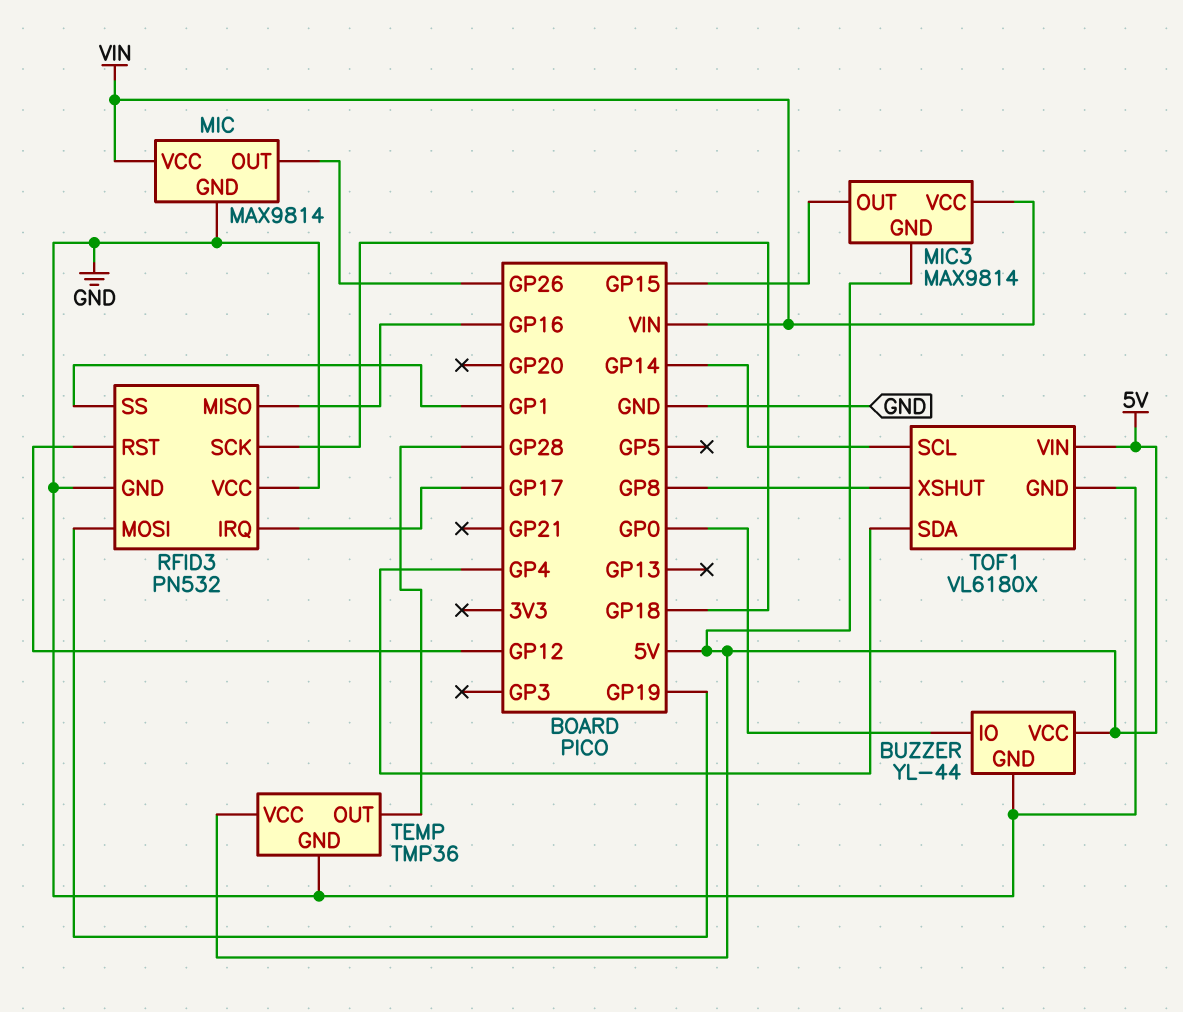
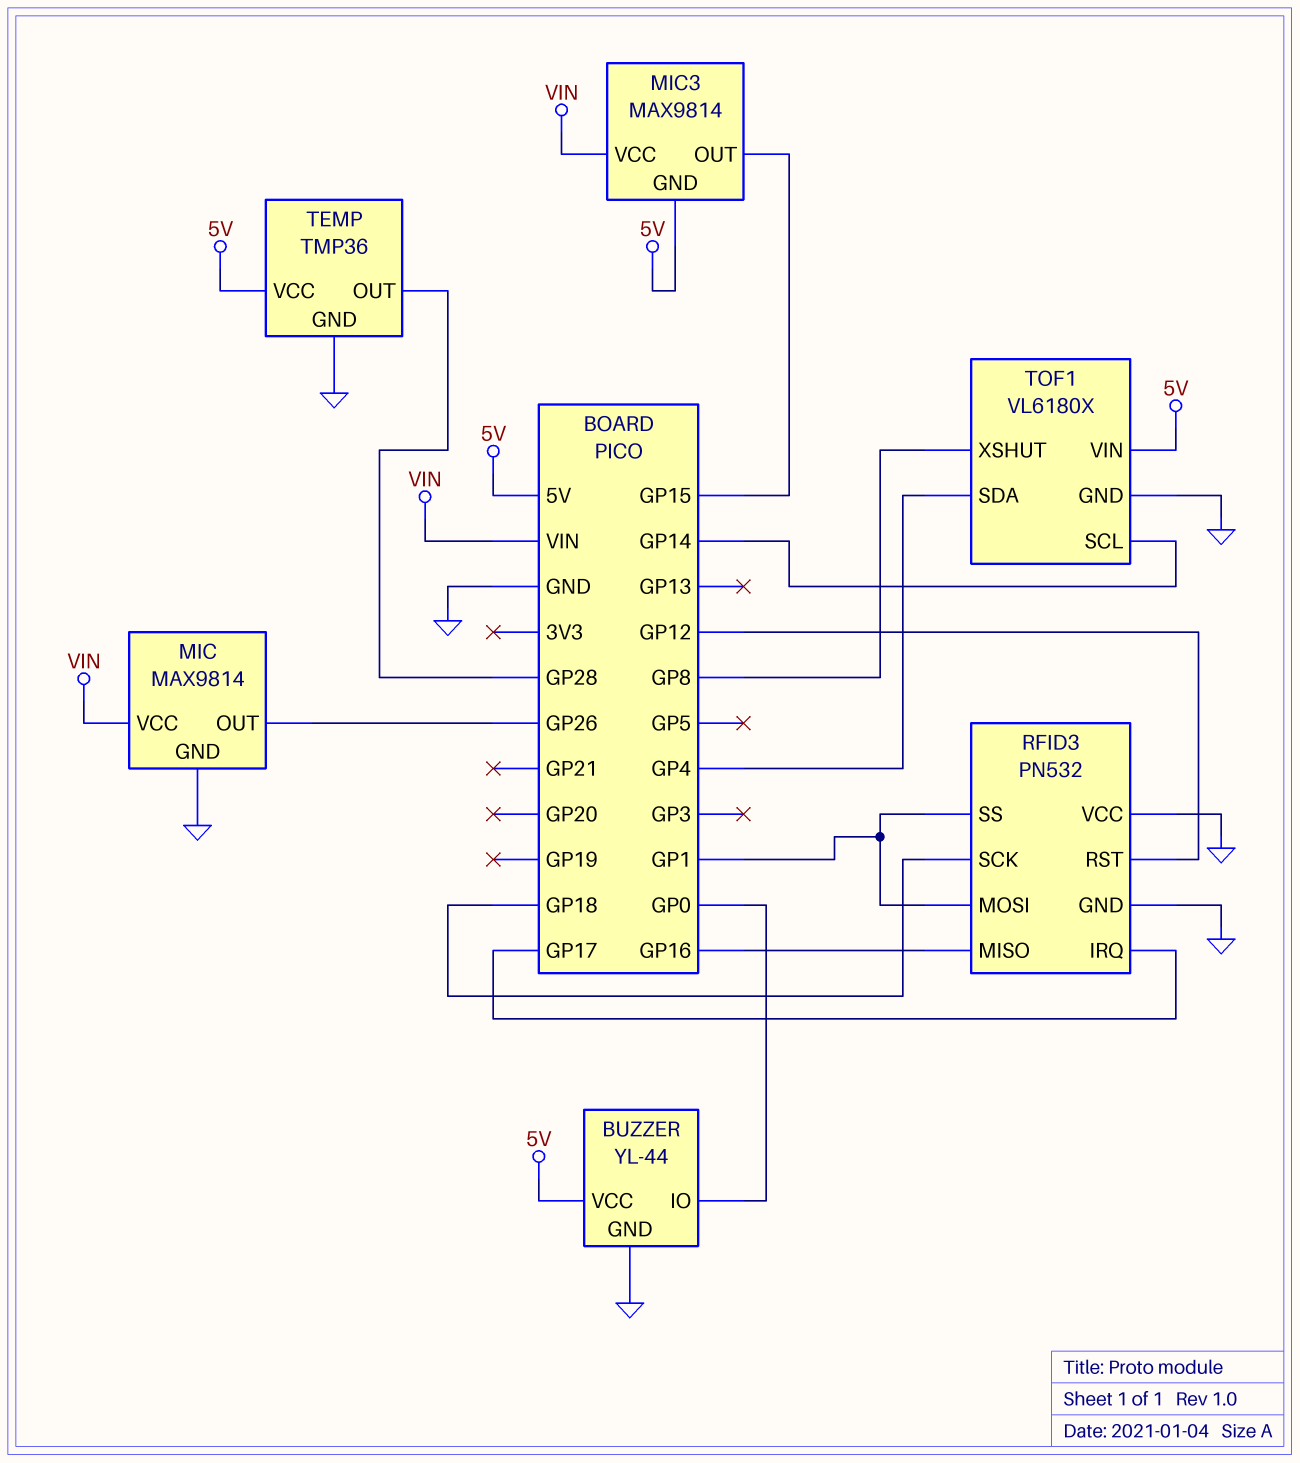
RFID3 pin MOSI: GP19 -> GP1

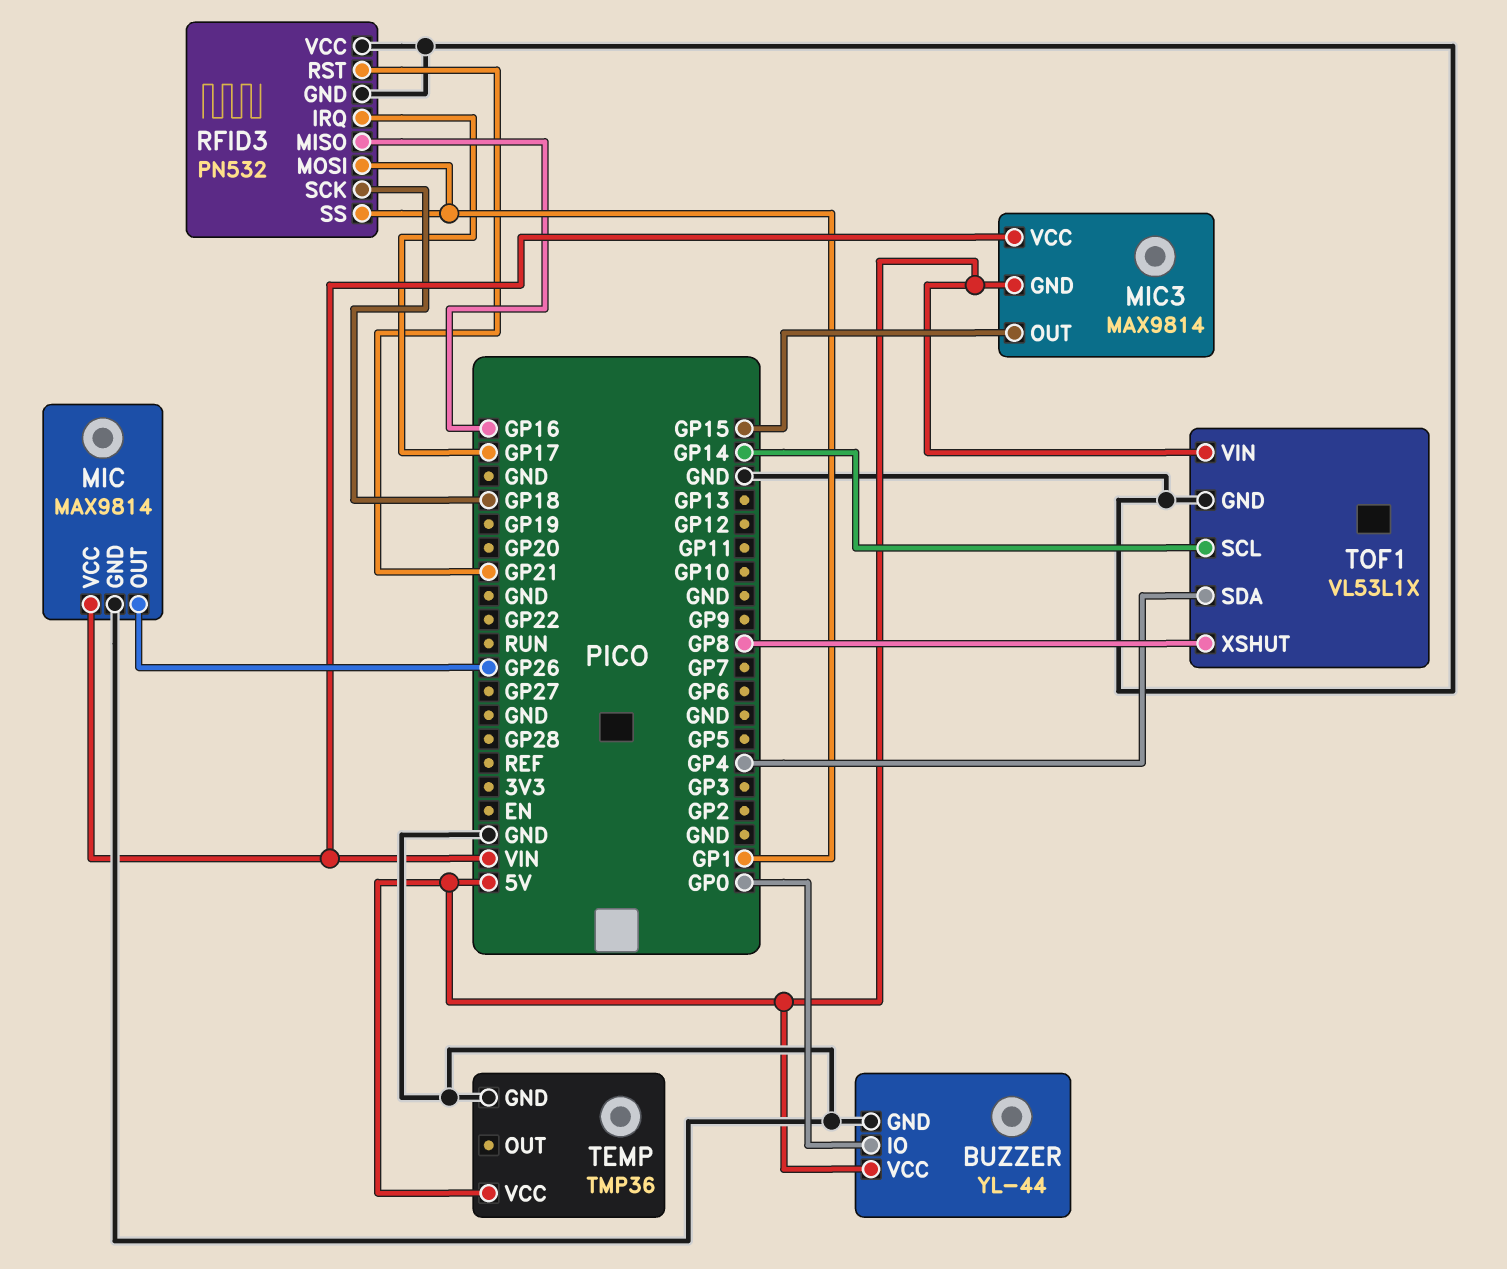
RFID3 pin RST: GP12 -> GP21
TEMP pin OUT: GP28 -> none
TOF1: VL6180X -> VL53L1X

